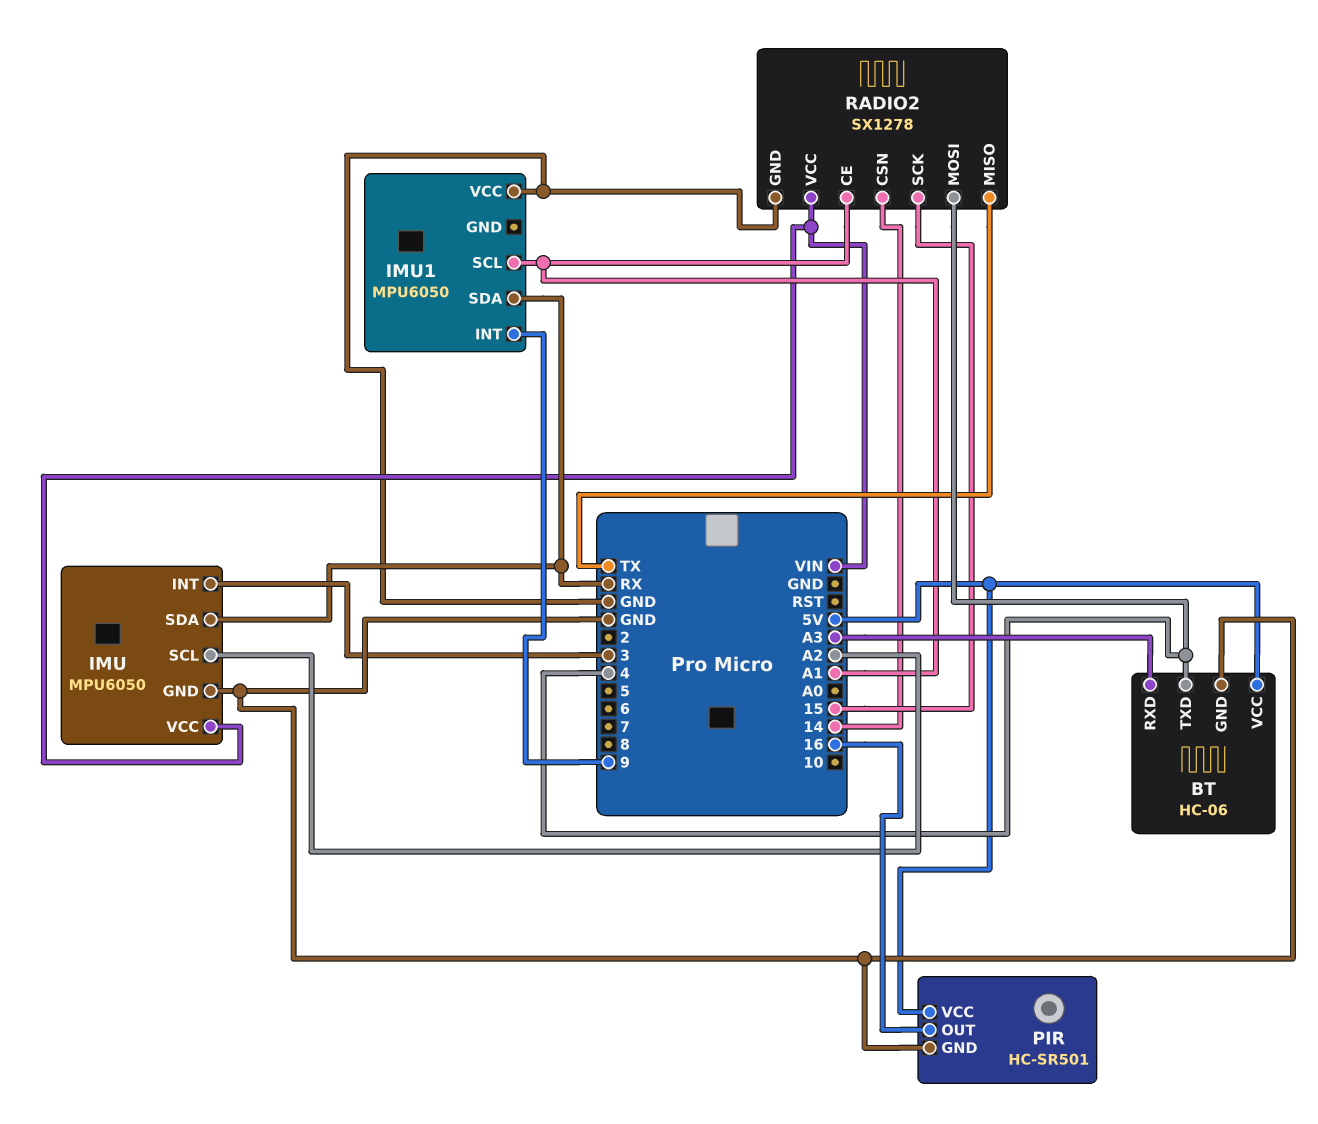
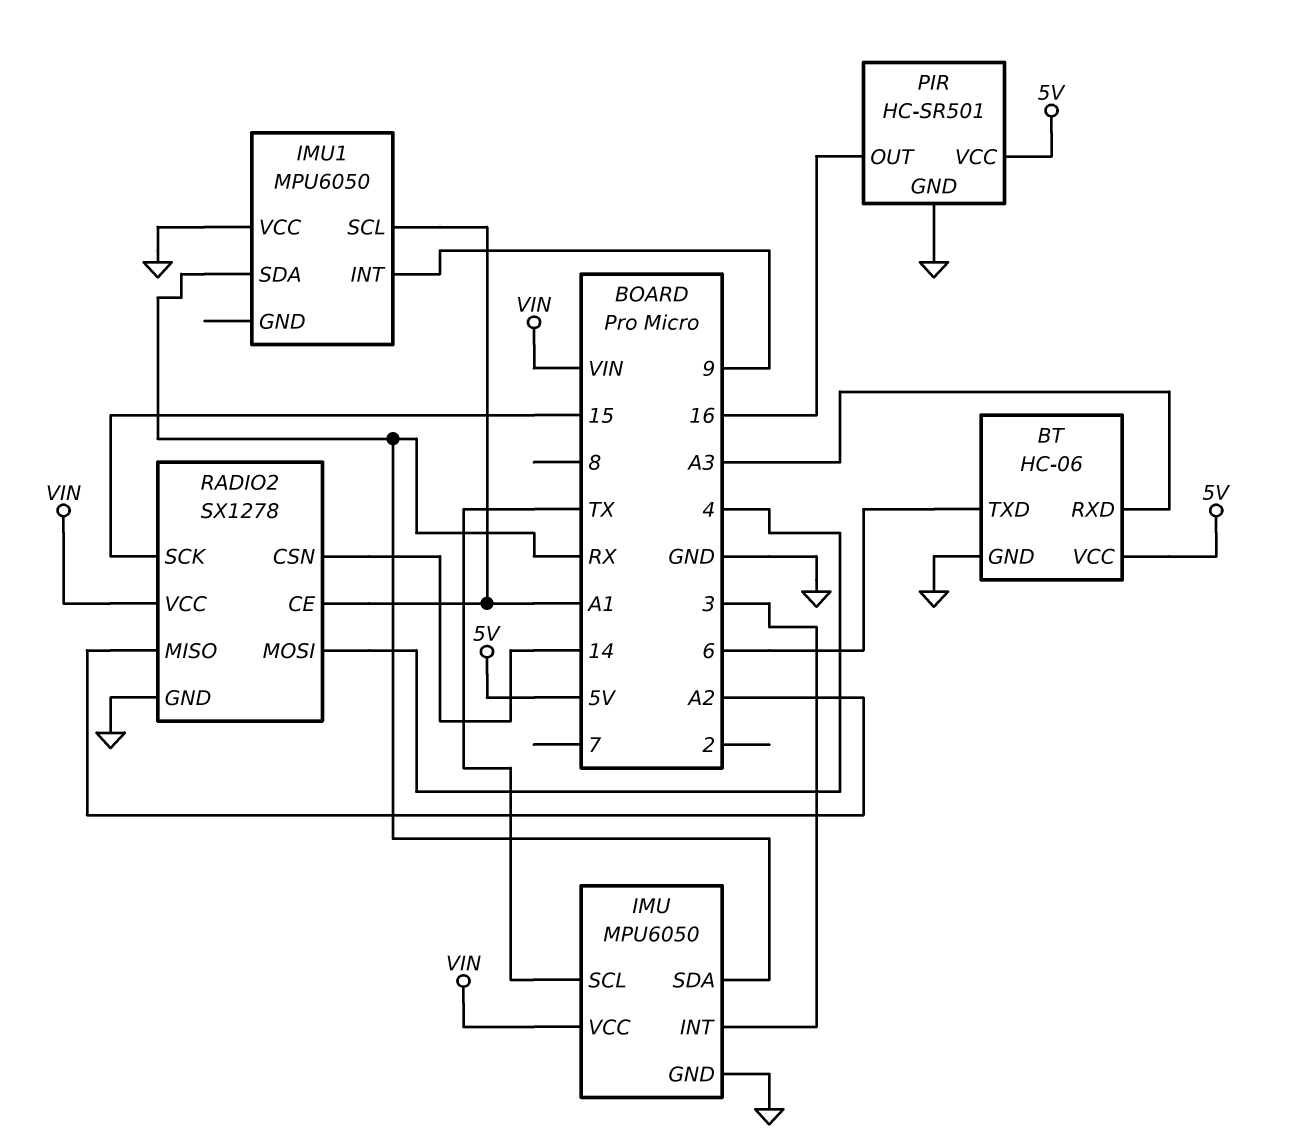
BT pin TXD: 4 -> 6
IMU pin SCL: A2 -> TX
RADIO2 pin MISO: TX -> A2

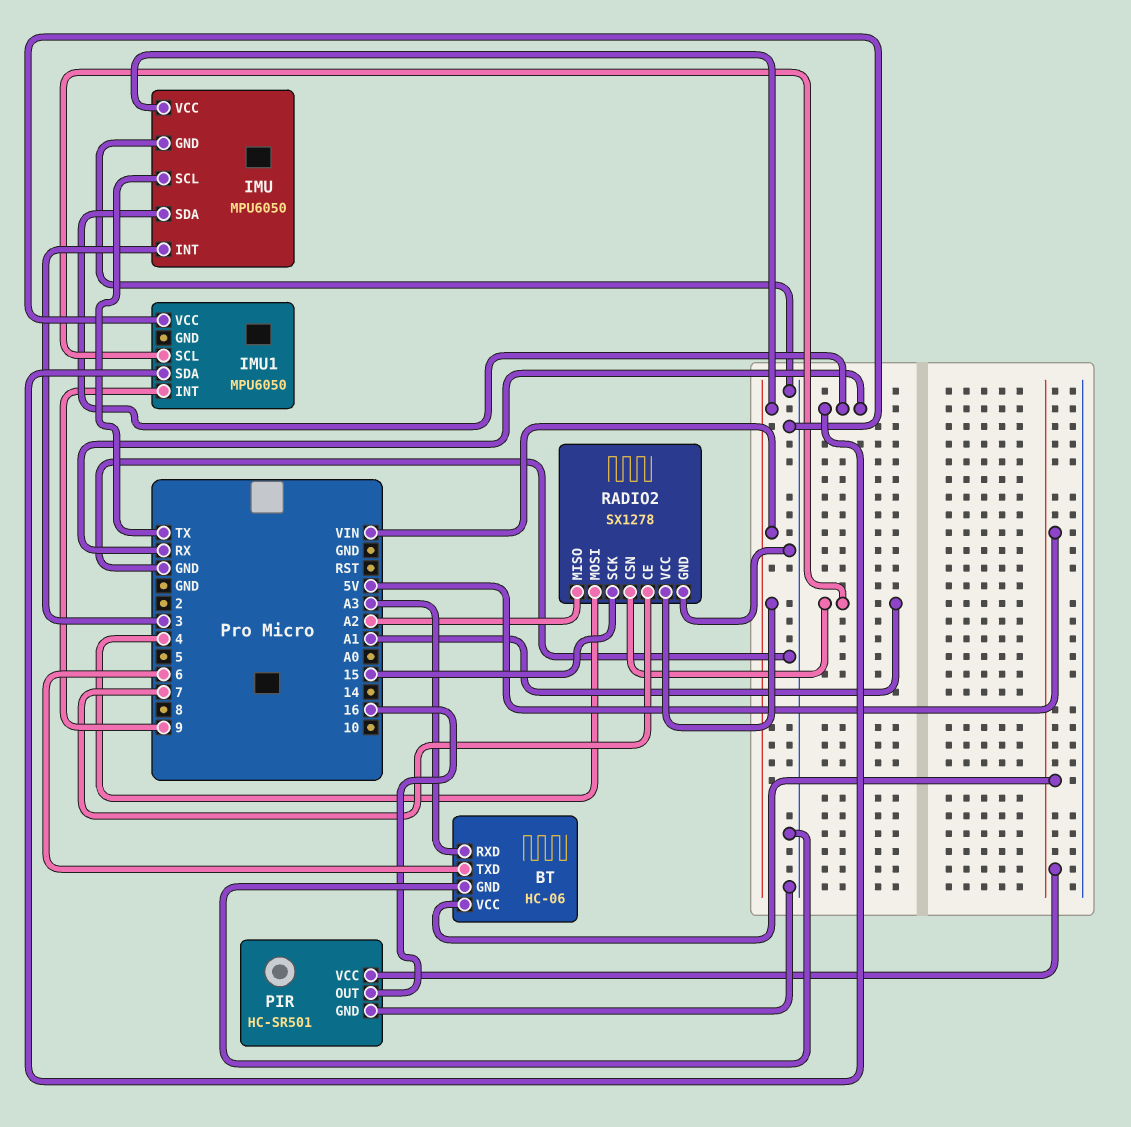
RADIO2 pin CE: A1 -> 7
RADIO2 pin CSN: 14 -> A1

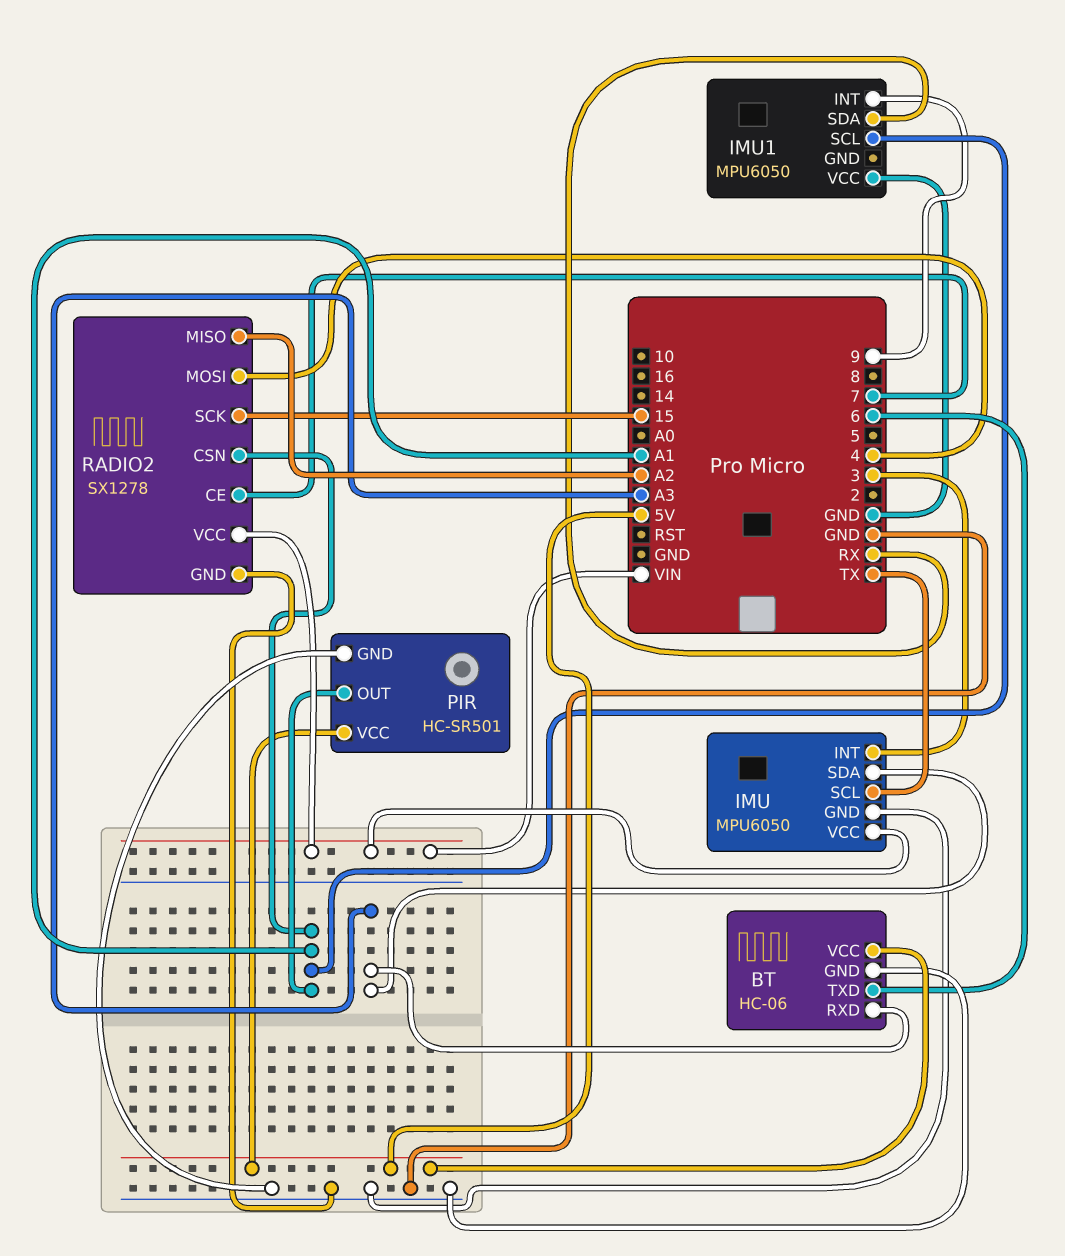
IMU pin SDA: RX -> A3
PIR pin OUT: 16 -> A1

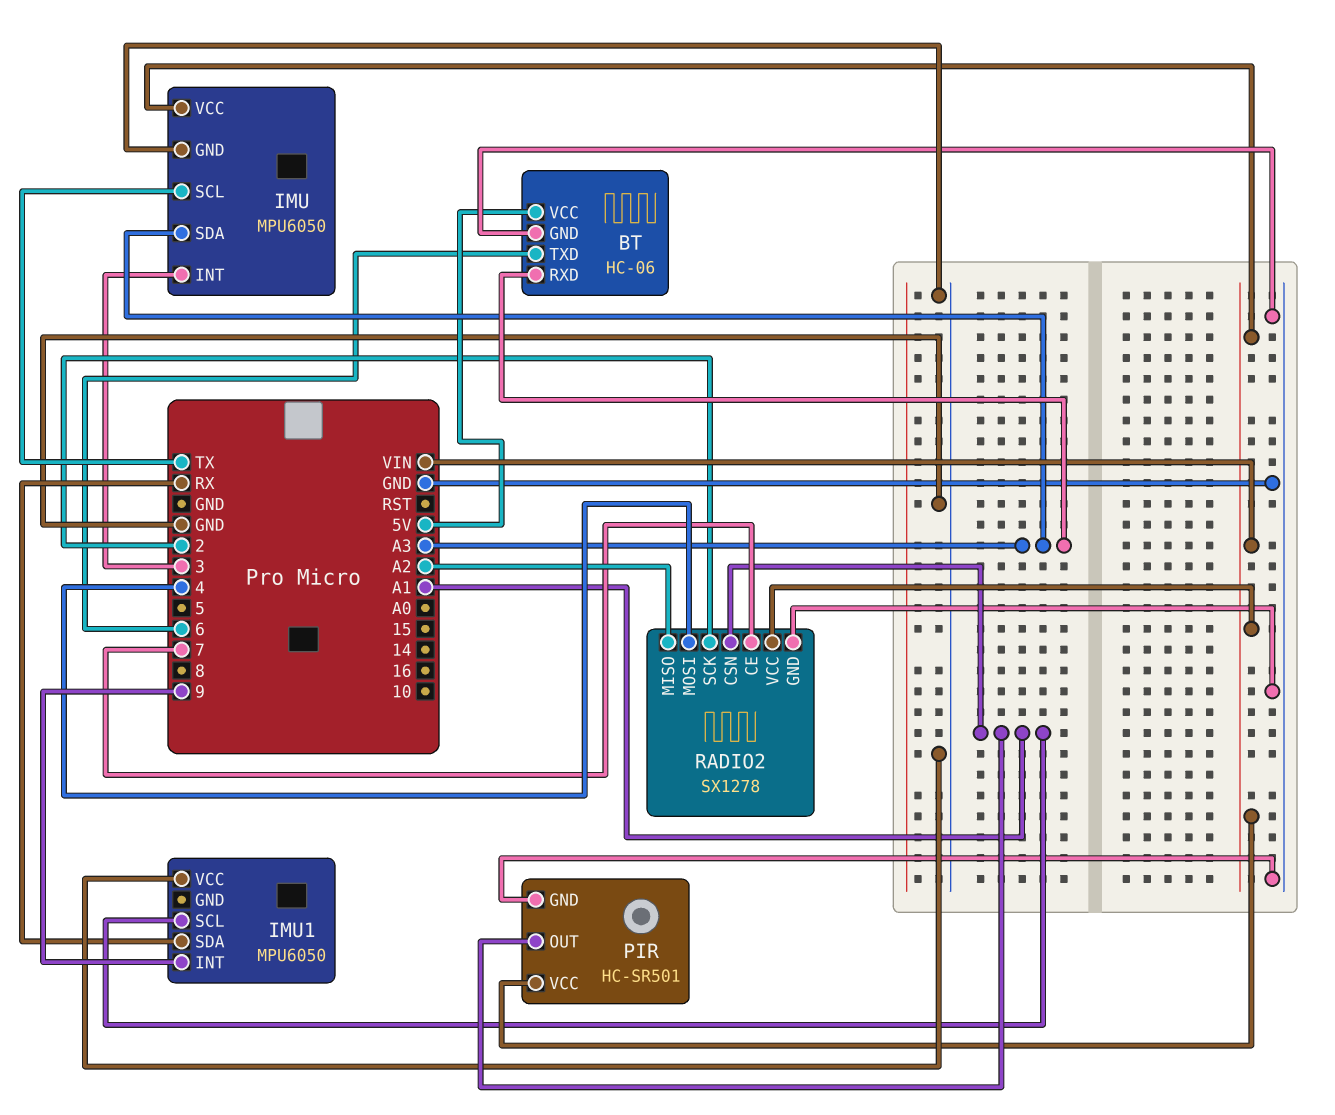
PIR pin VCC: 5V -> VIN
RADIO2 pin SCK: 15 -> 2

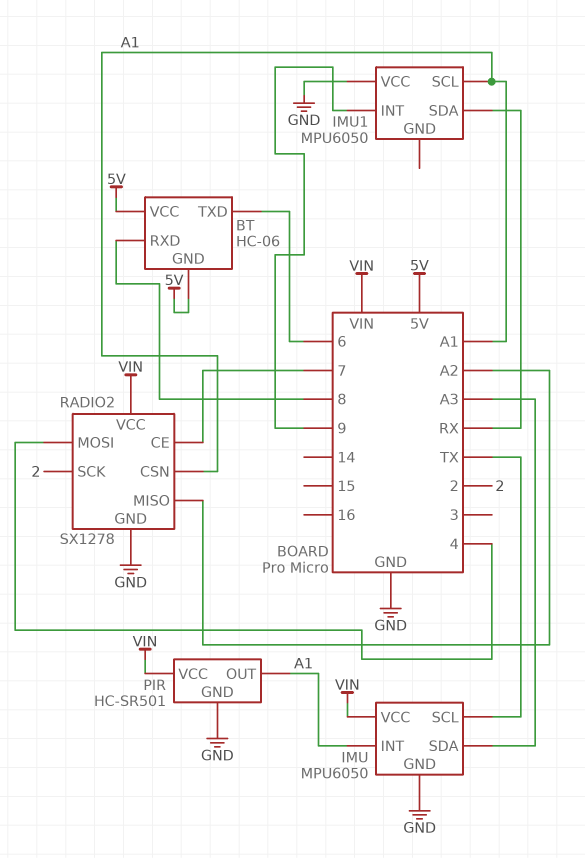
BT pin GND: GND -> 5V
BT pin RXD: A3 -> 8
IMU pin INT: 3 -> A1

